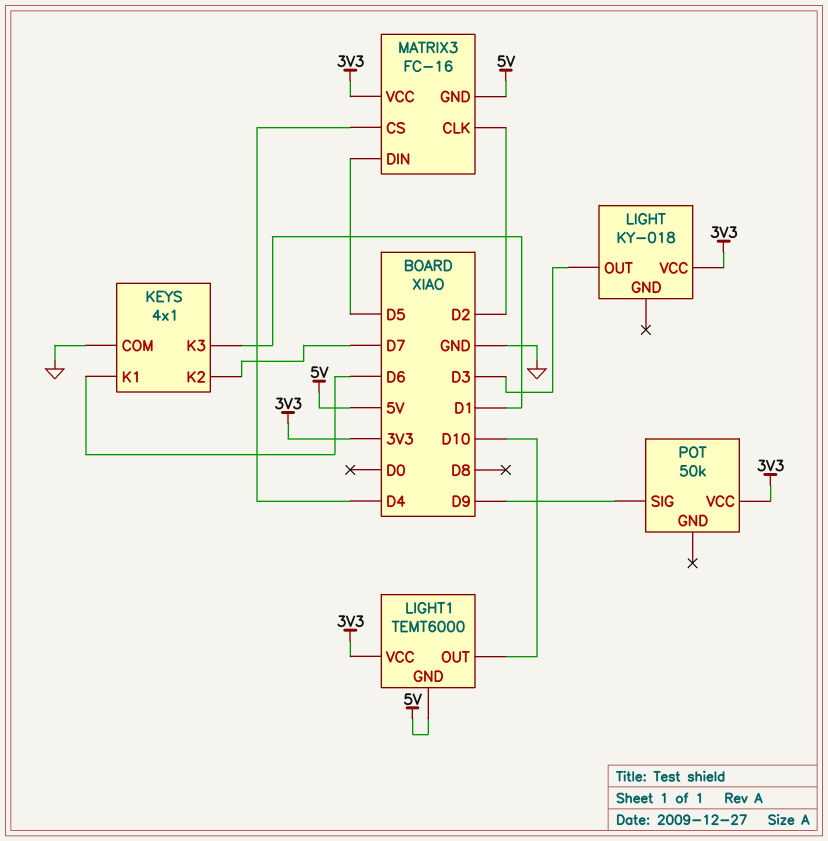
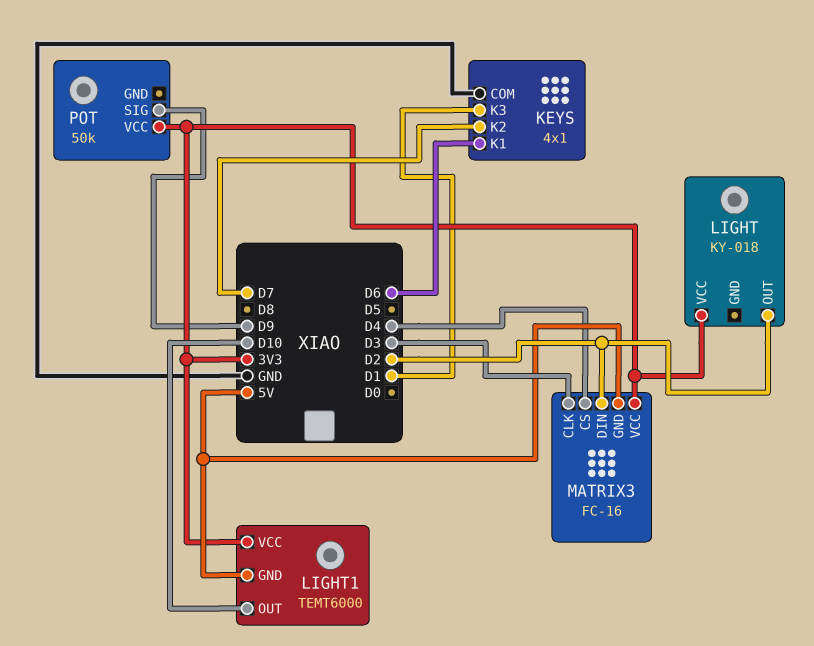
LIGHT pin OUT: D3 -> D2
MATRIX3 pin CLK: D2 -> D3
MATRIX3 pin DIN: D5 -> D2

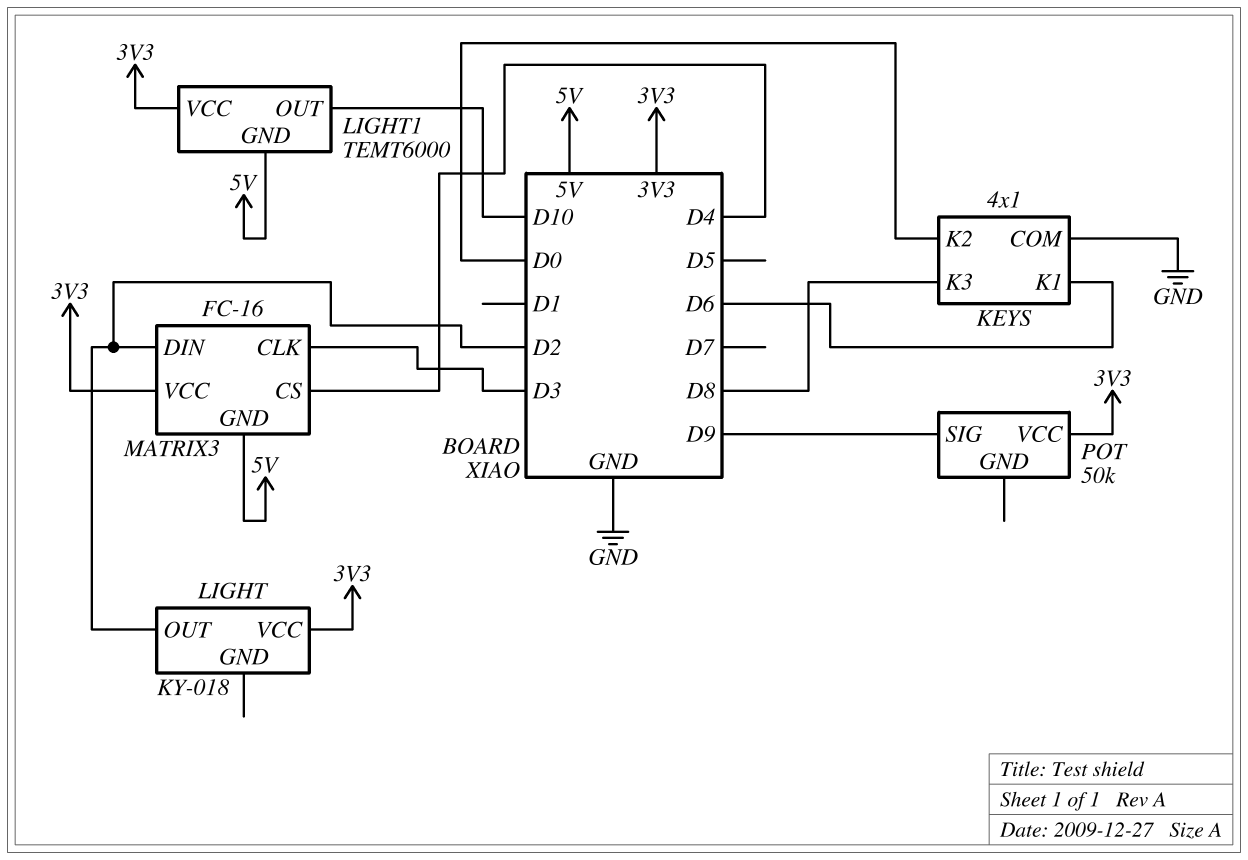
KEYS pin K2: D7 -> D0
KEYS pin K3: D1 -> D8

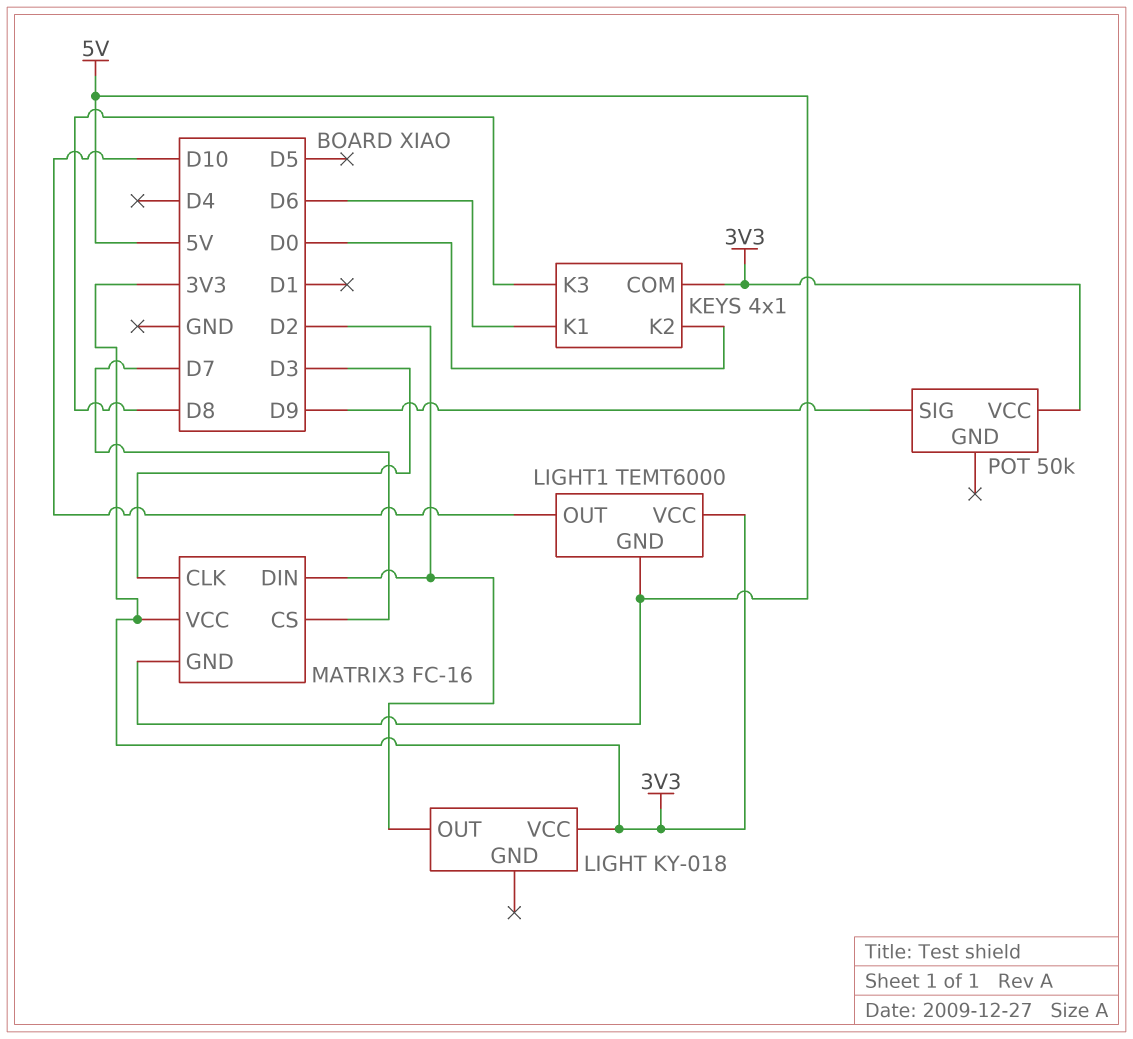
KEYS pin COM: GND -> 3V3
MATRIX3 pin CS: D4 -> D7

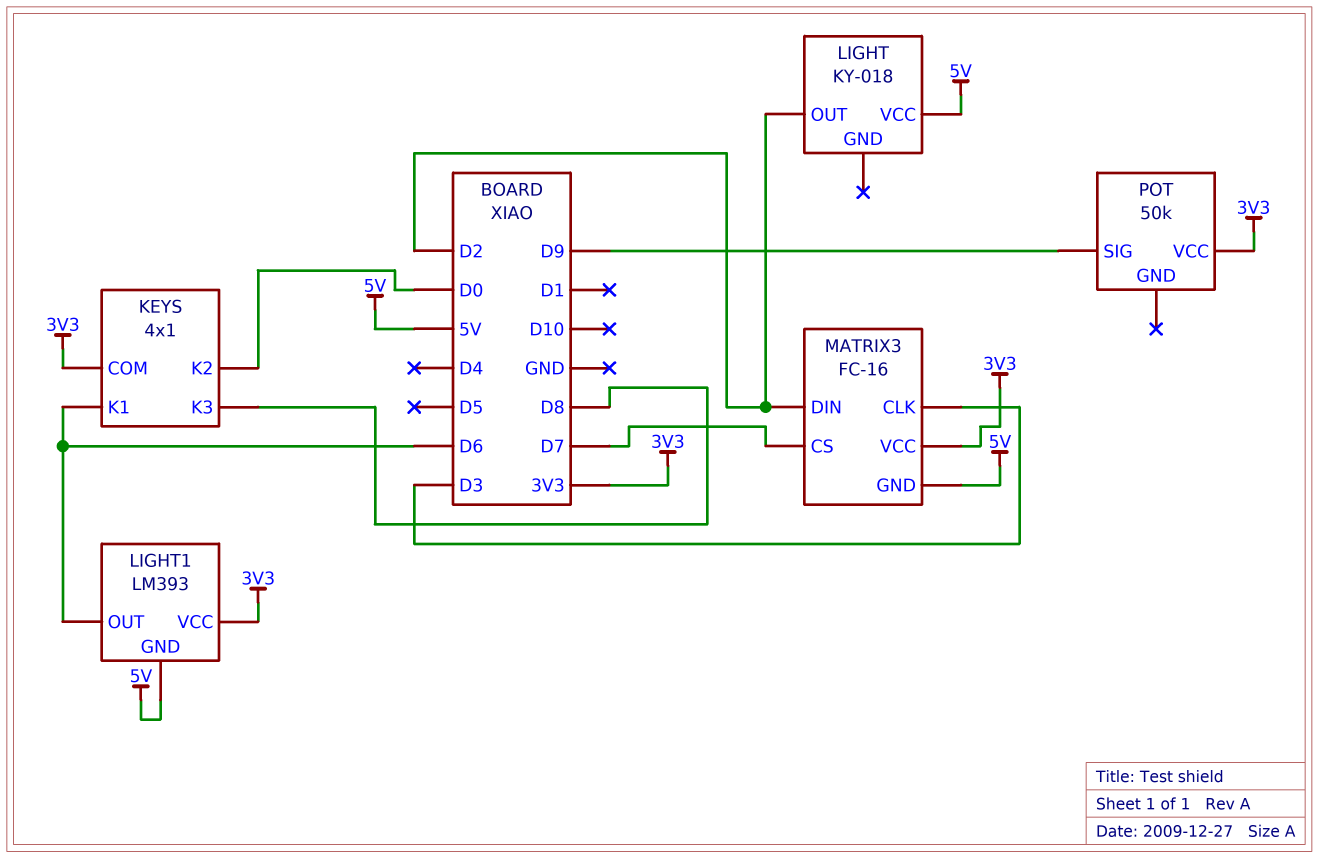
LIGHT pin VCC: 3V3 -> 5V
LIGHT1: TEMT6000 -> LM393
LIGHT1 pin OUT: D10 -> D6

